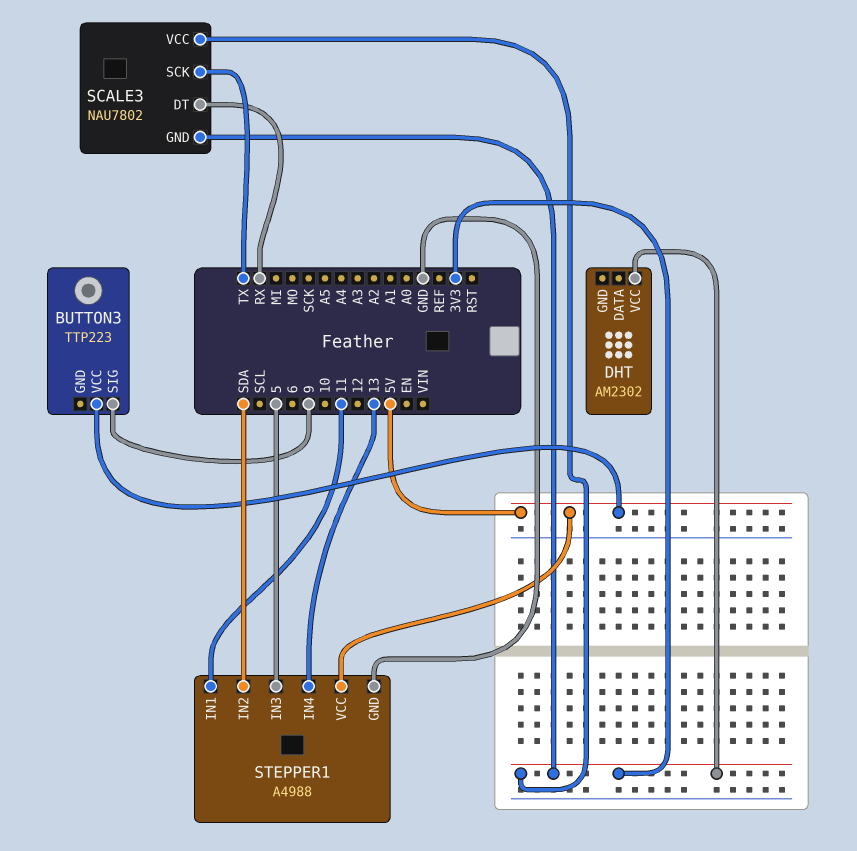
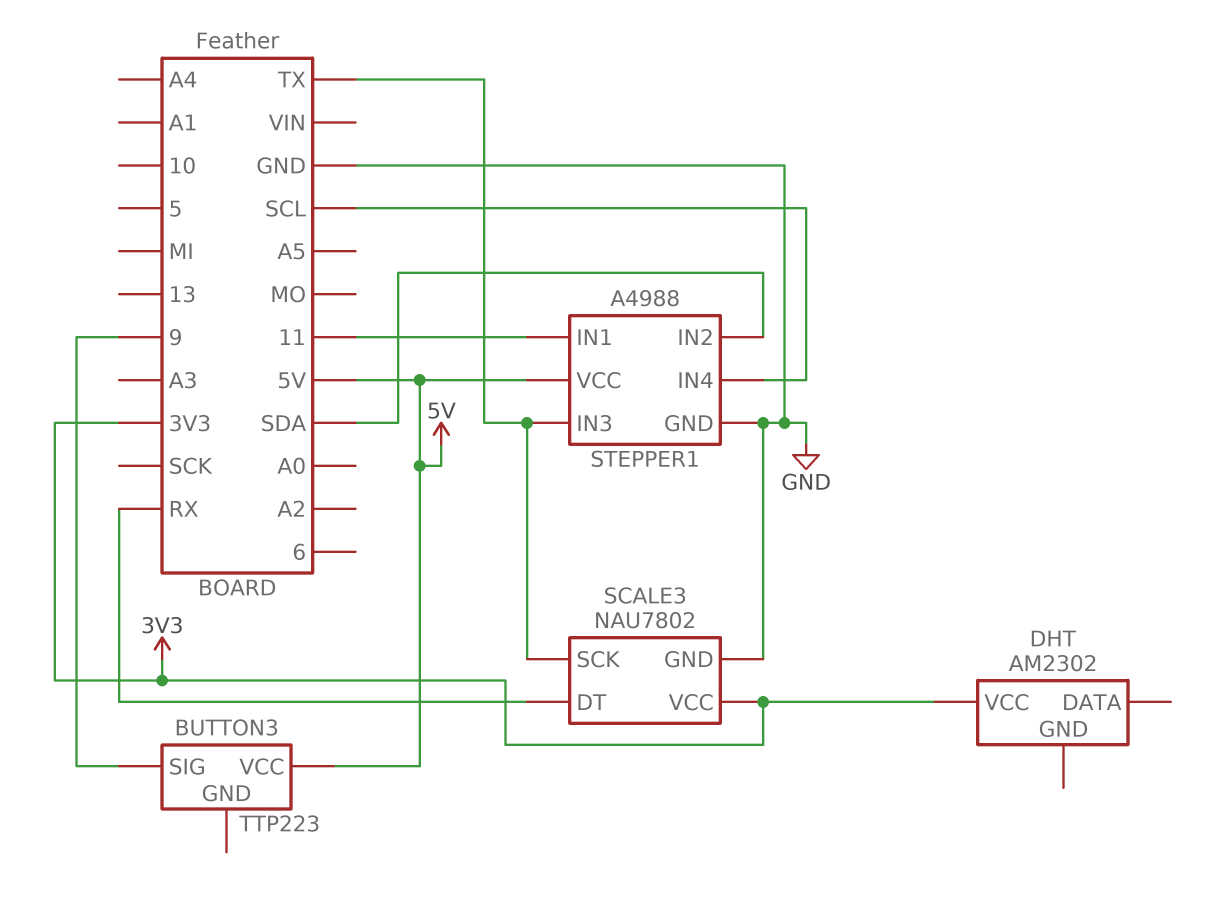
SCALE3 pin GND: 3V3 -> GND
STEPPER1 pin IN3: 5 -> TX
STEPPER1 pin IN4: 13 -> SCL

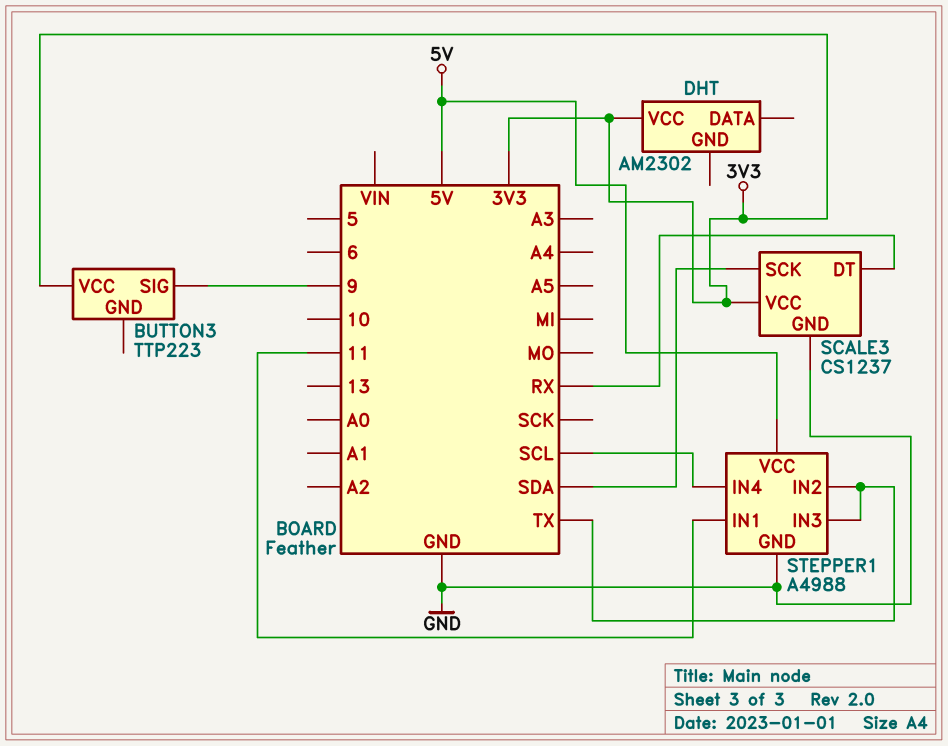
BUTTON3 pin VCC: 5V -> 3V3
SCALE3: NAU7802 -> CS1237
SCALE3 pin SCK: TX -> SDA
STEPPER1 pin IN2: SDA -> TX

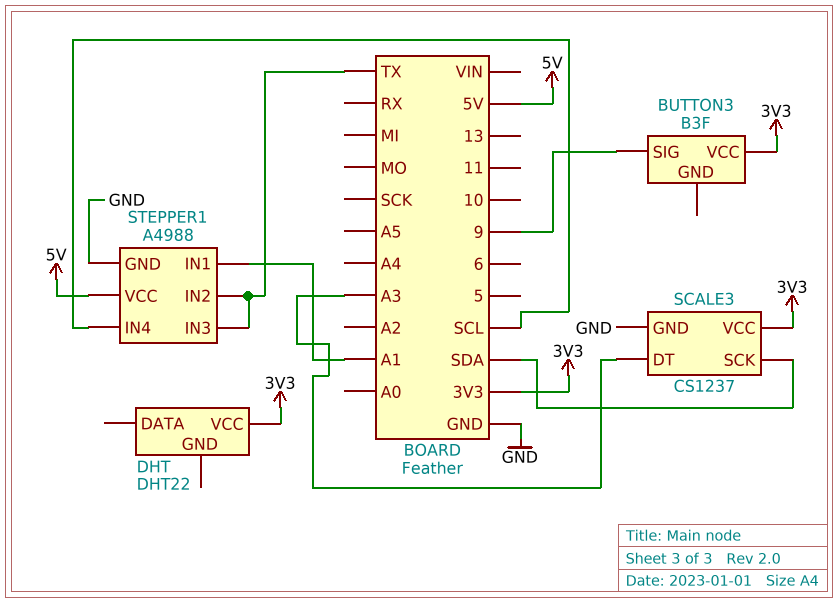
BUTTON3: TTP223 -> B3F
DHT: AM2302 -> DHT22
SCALE3 pin DT: RX -> A3
STEPPER1 pin IN1: 11 -> A1

